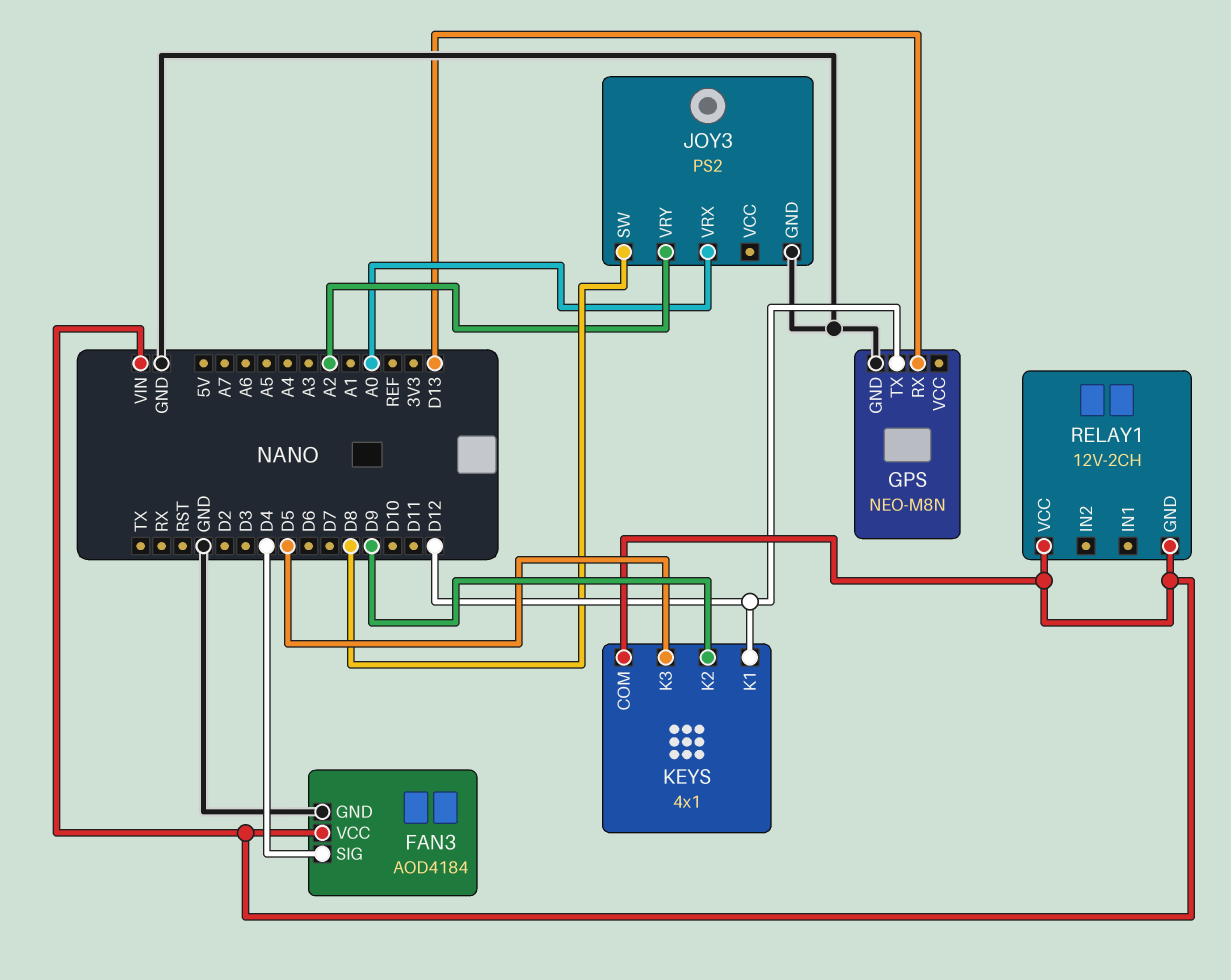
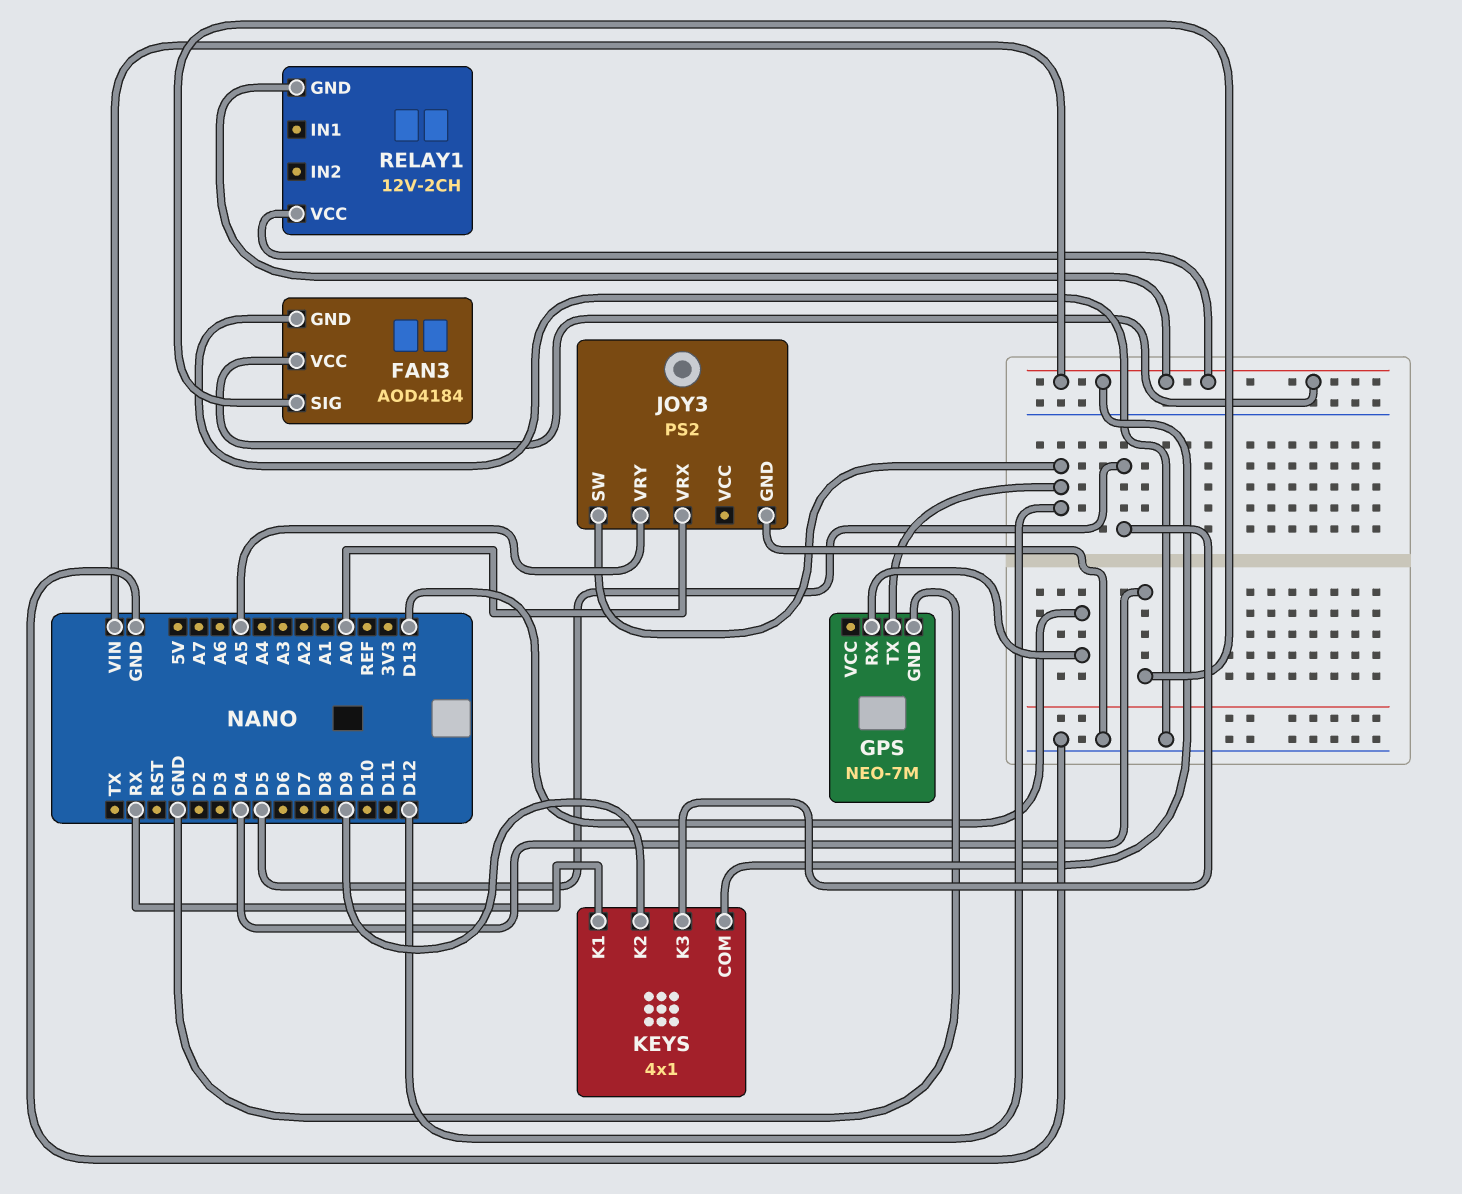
GPS: NEO-M8N -> NEO-7M
JOY3 pin SW: D8 -> D12
JOY3 pin VRY: A2 -> A5
KEYS pin K1: D12 -> RX

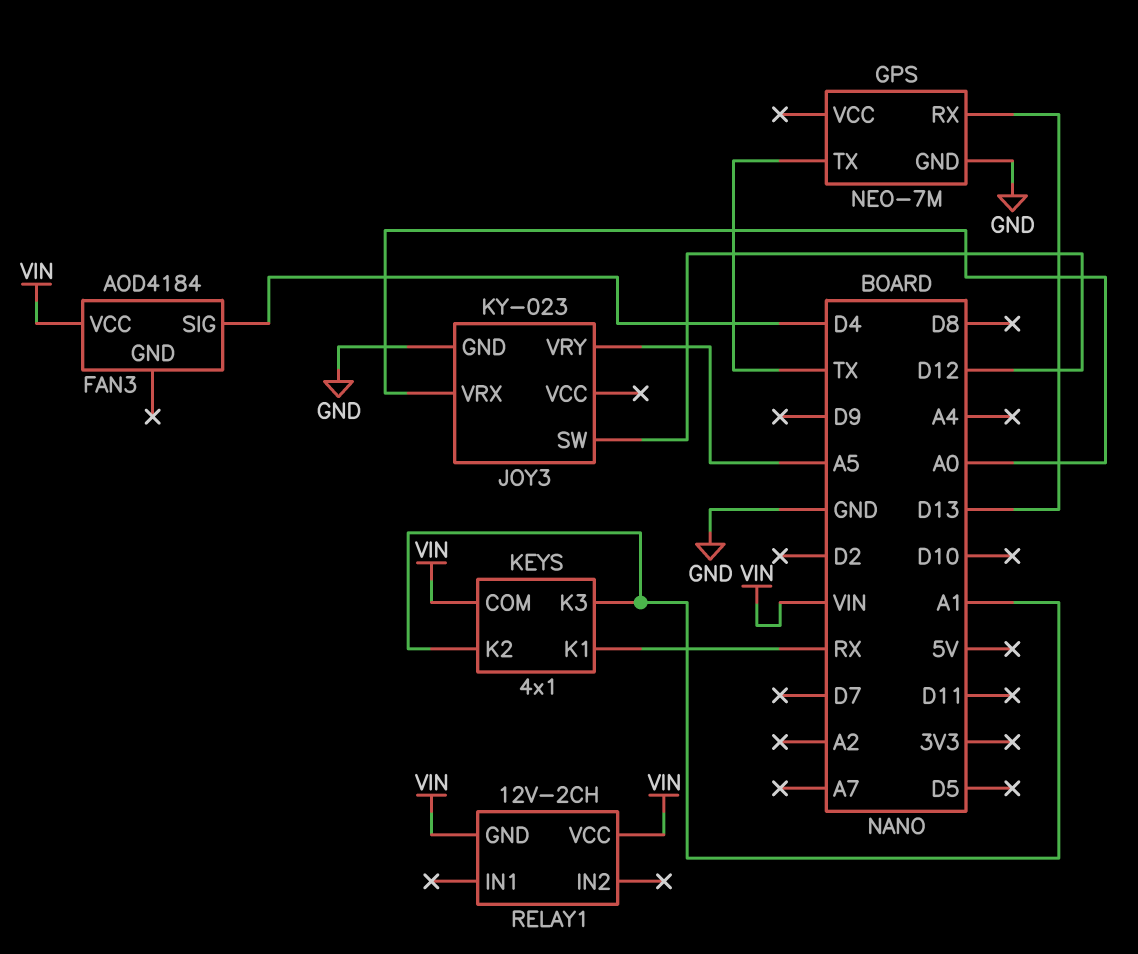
FAN3 pin GND: GND -> none
GPS pin TX: D12 -> TX
JOY3: PS2 -> KY-023
KEYS pin K2: D9 -> A1
KEYS pin K3: D5 -> A1

